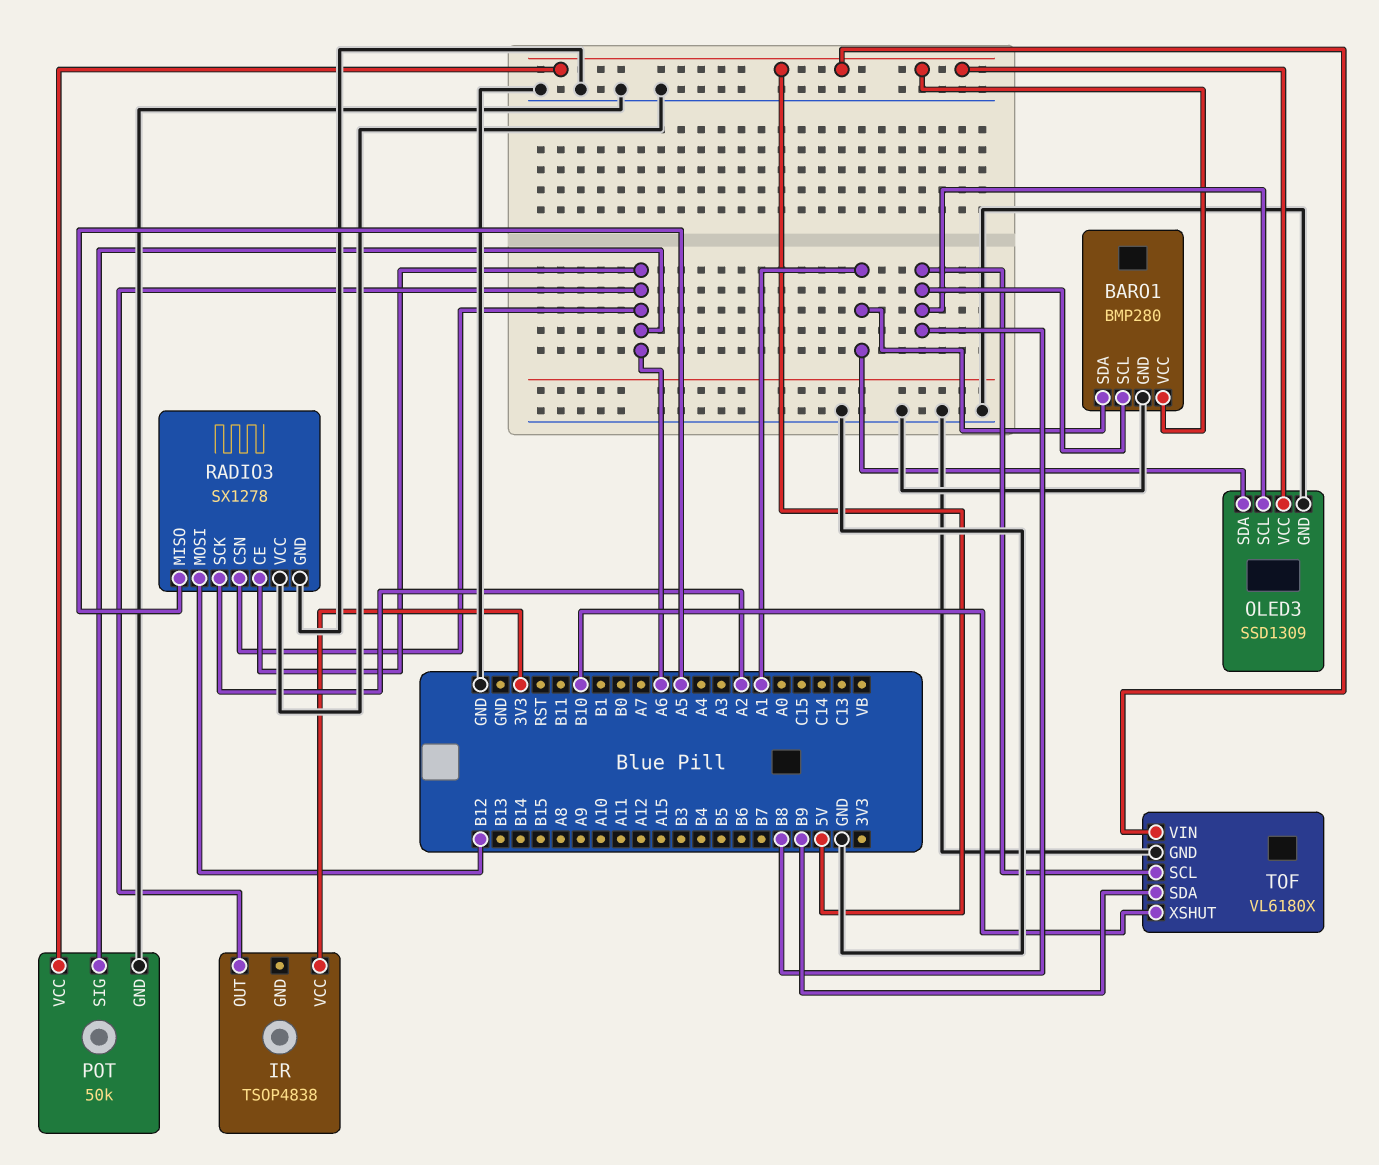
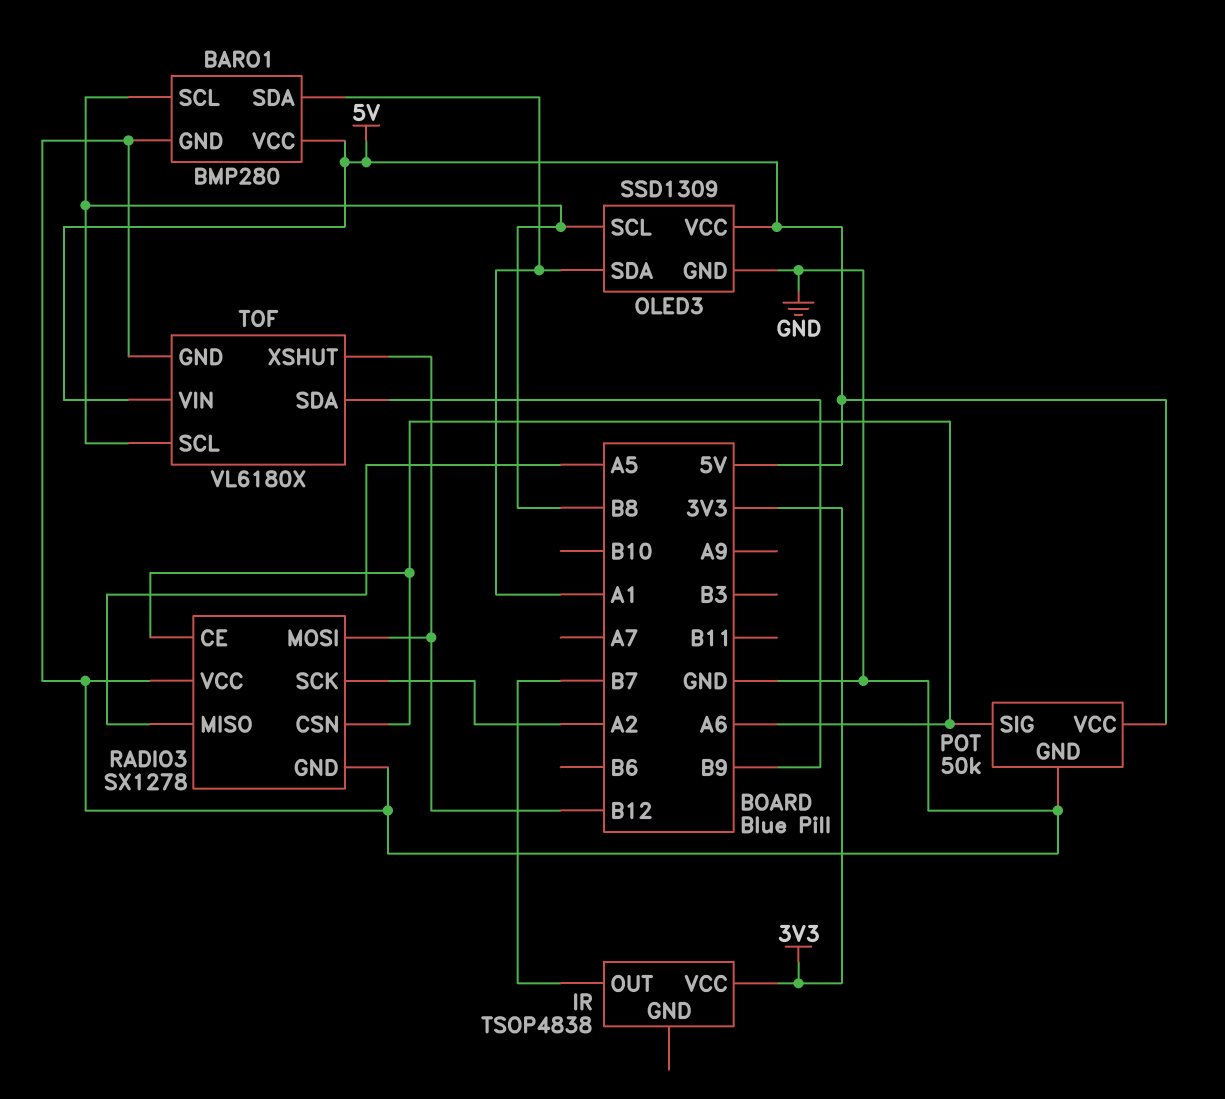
IR pin OUT: A6 -> B7
TOF pin XSHUT: B10 -> B12

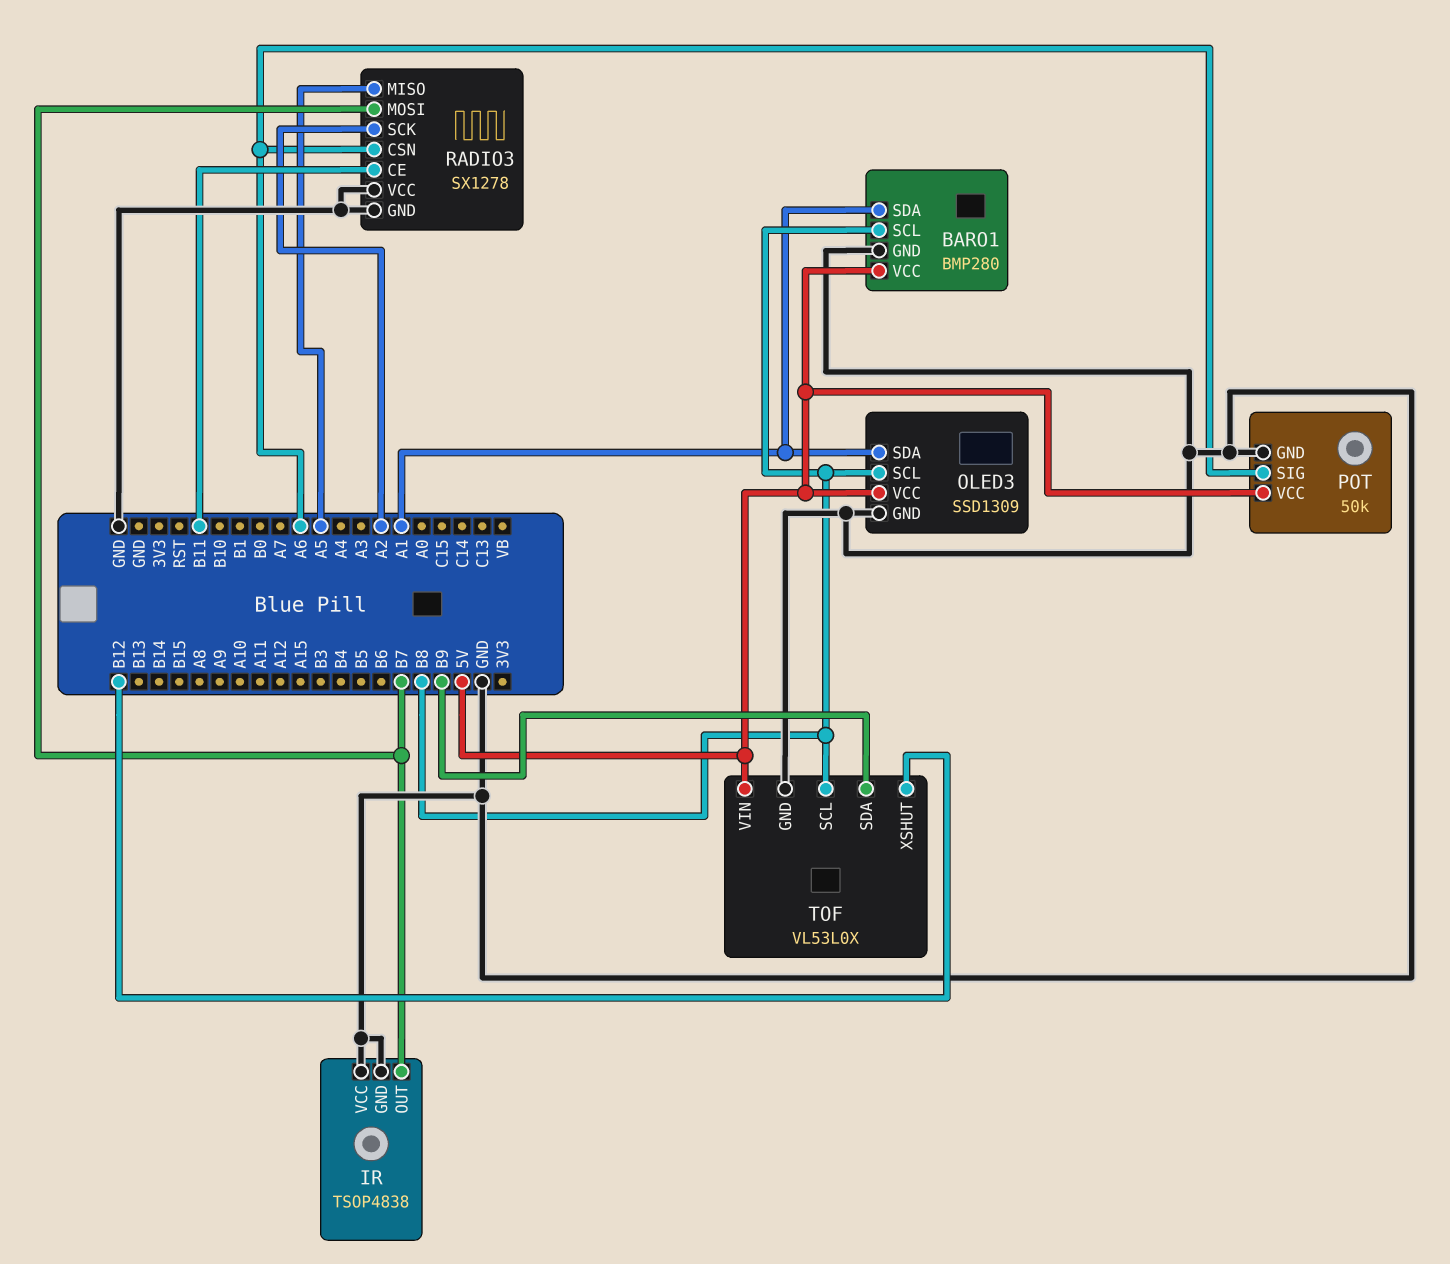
IR pin GND: none -> GND
IR pin VCC: 3V3 -> GND
RADIO3 pin CE: A6 -> B11
RADIO3 pin MOSI: B12 -> B7
TOF: VL6180X -> VL53L0X

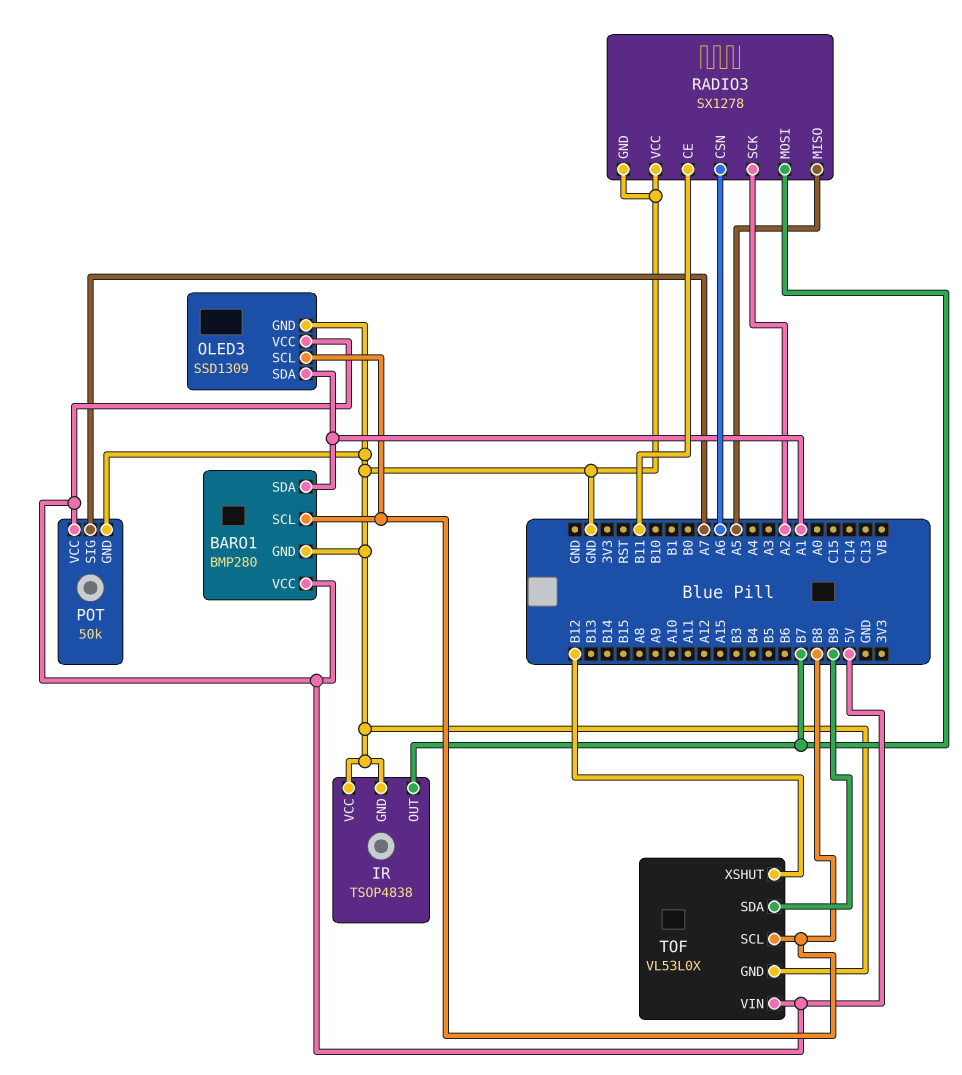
POT pin SIG: A6 -> A7

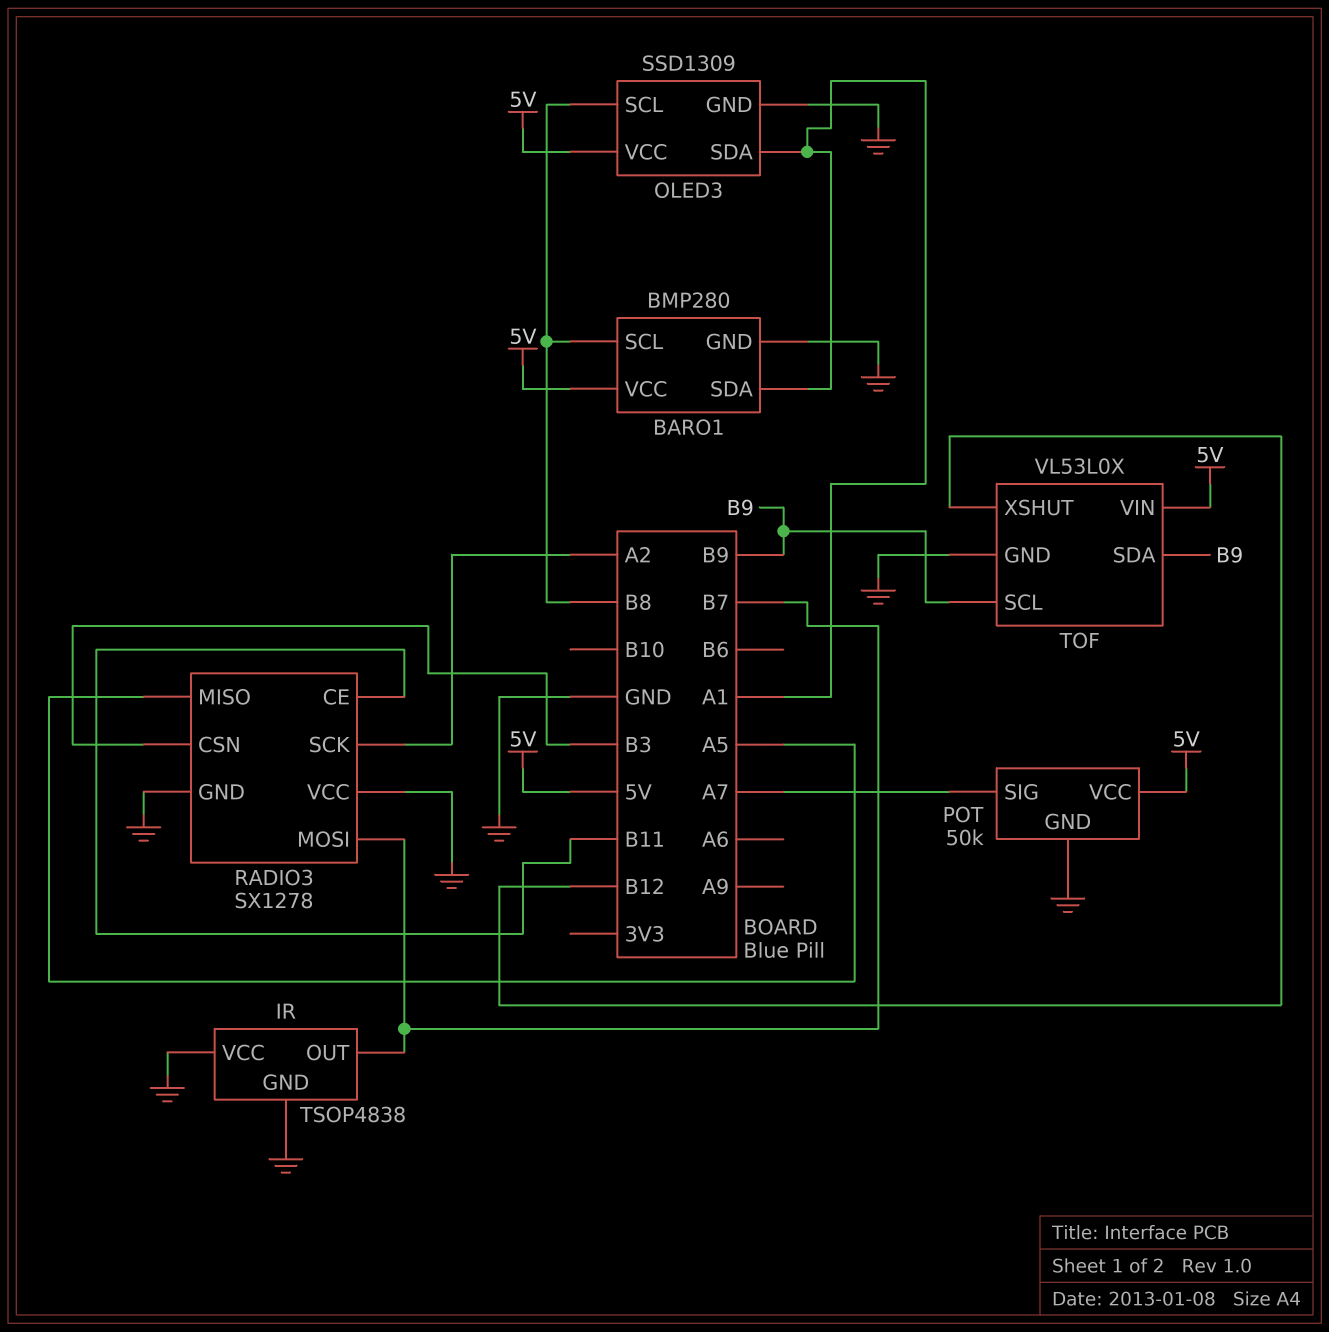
RADIO3 pin CSN: A6 -> B3
TOF pin SCL: B8 -> B9

